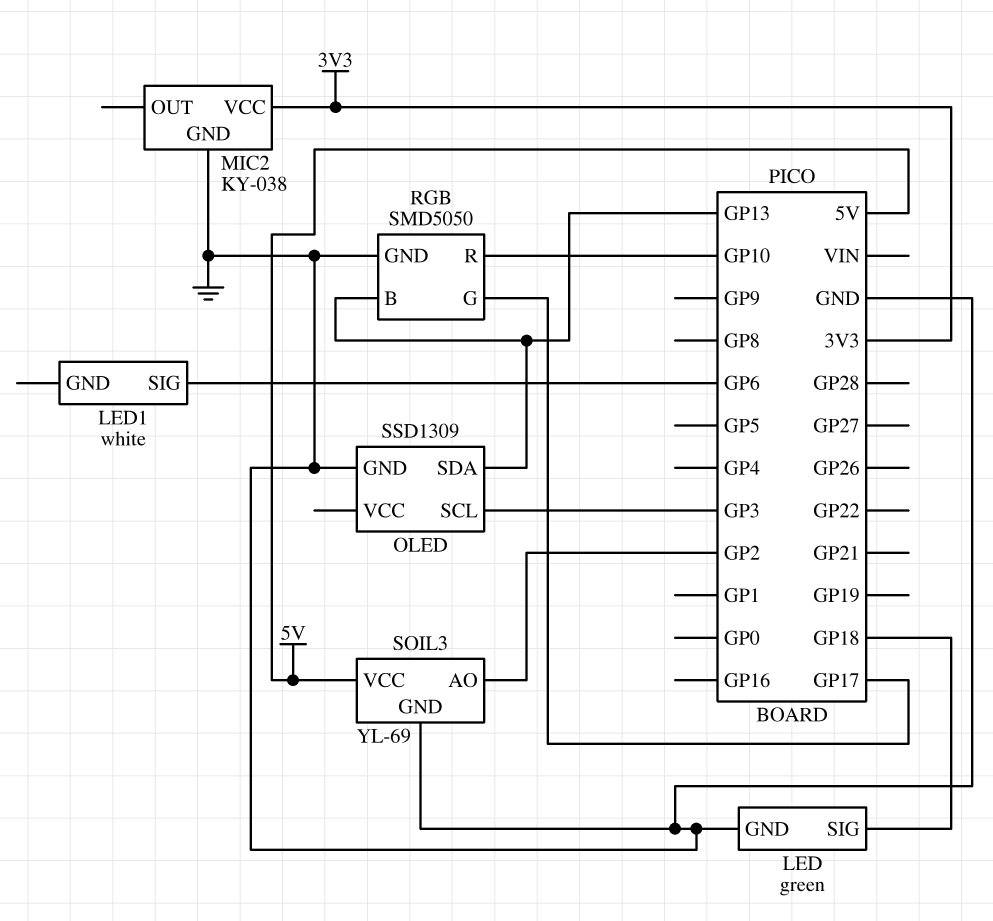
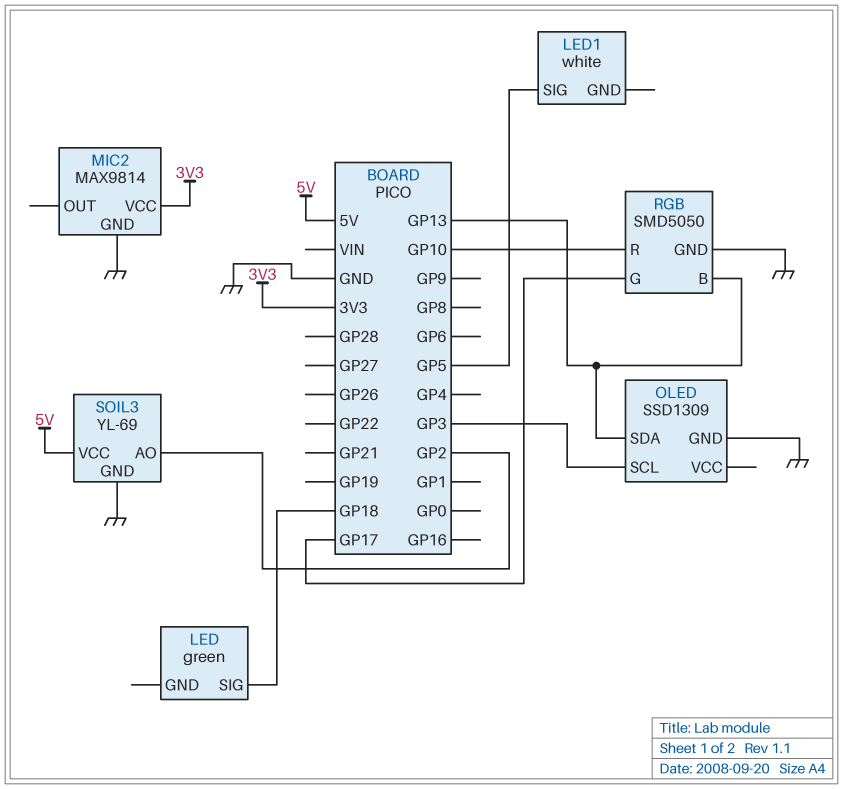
LED pin GND: GND -> none
LED1 pin SIG: GP6 -> GP5
MIC2: KY-038 -> MAX9814

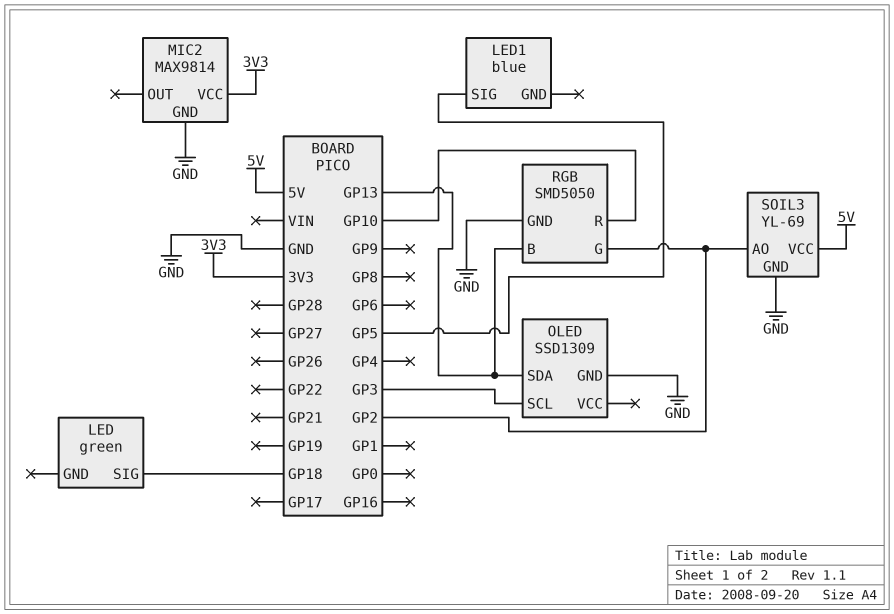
LED1: white -> blue
RGB pin G: GP17 -> GP2

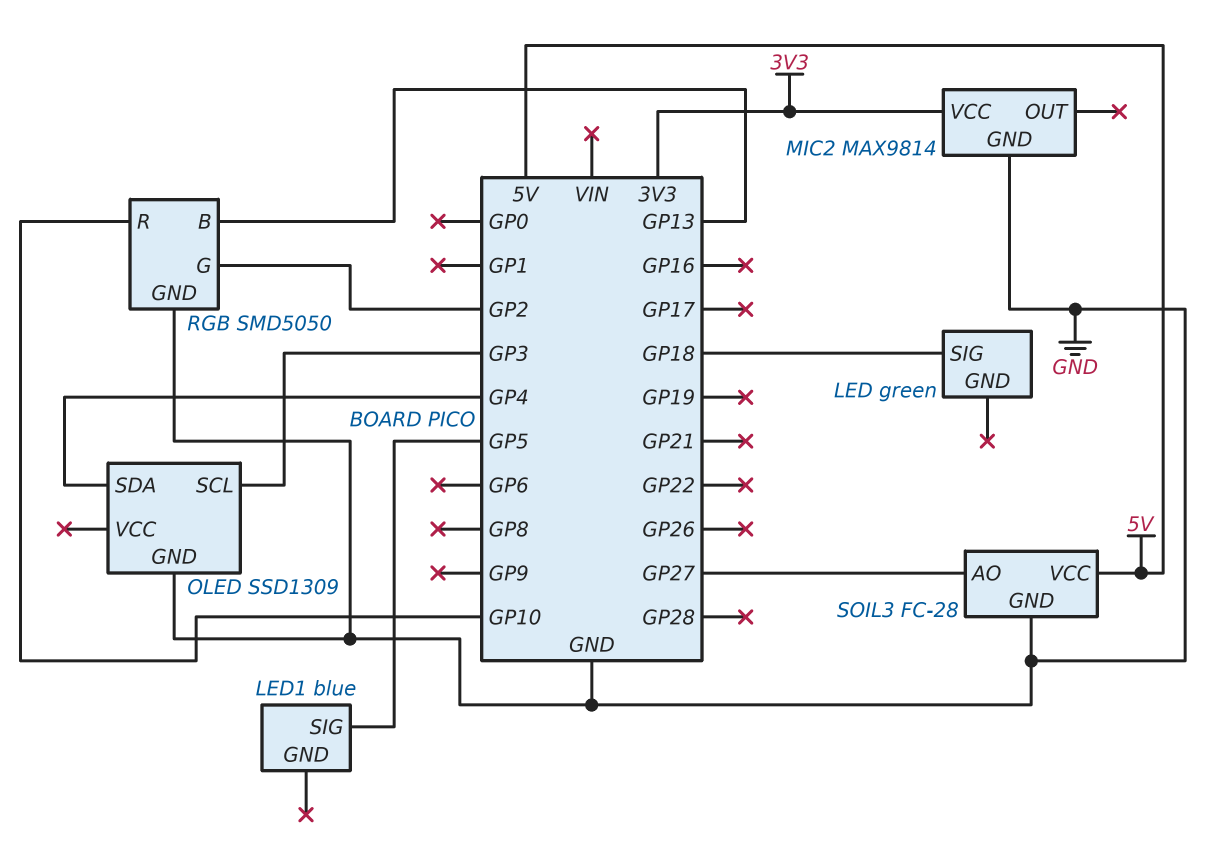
OLED pin SDA: GP13 -> GP4
SOIL3: YL-69 -> FC-28
SOIL3 pin AO: GP2 -> GP27

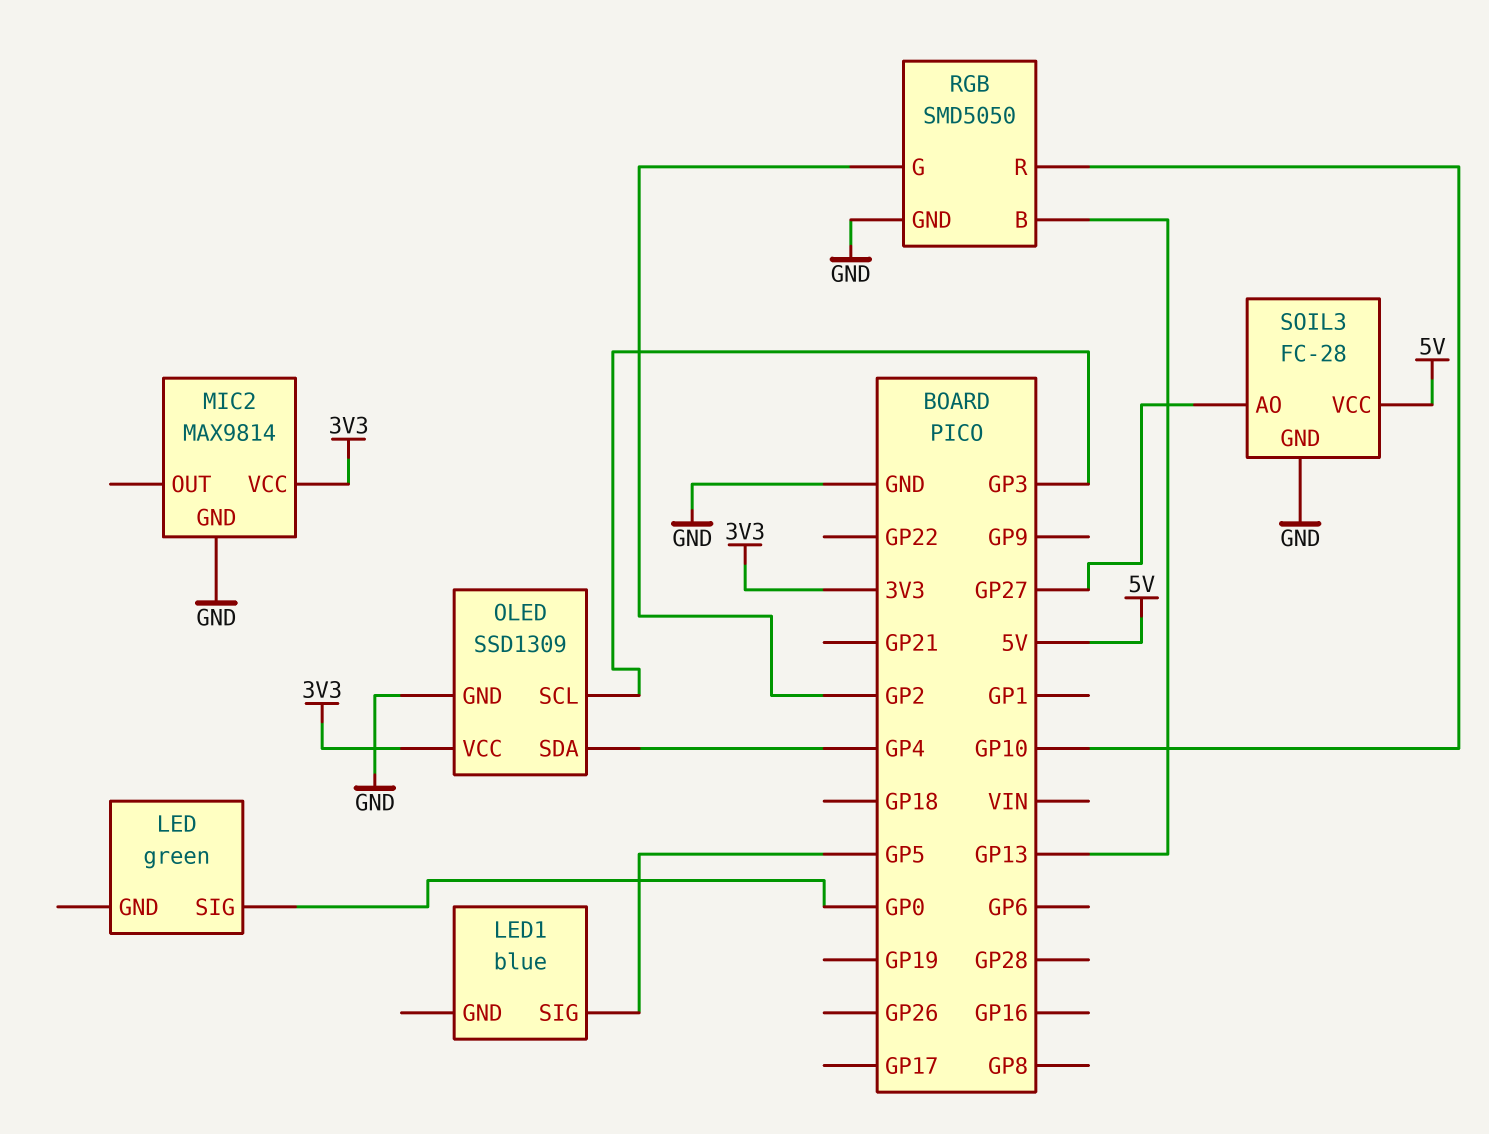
LED pin SIG: GP18 -> GP0
OLED pin VCC: none -> 3V3

